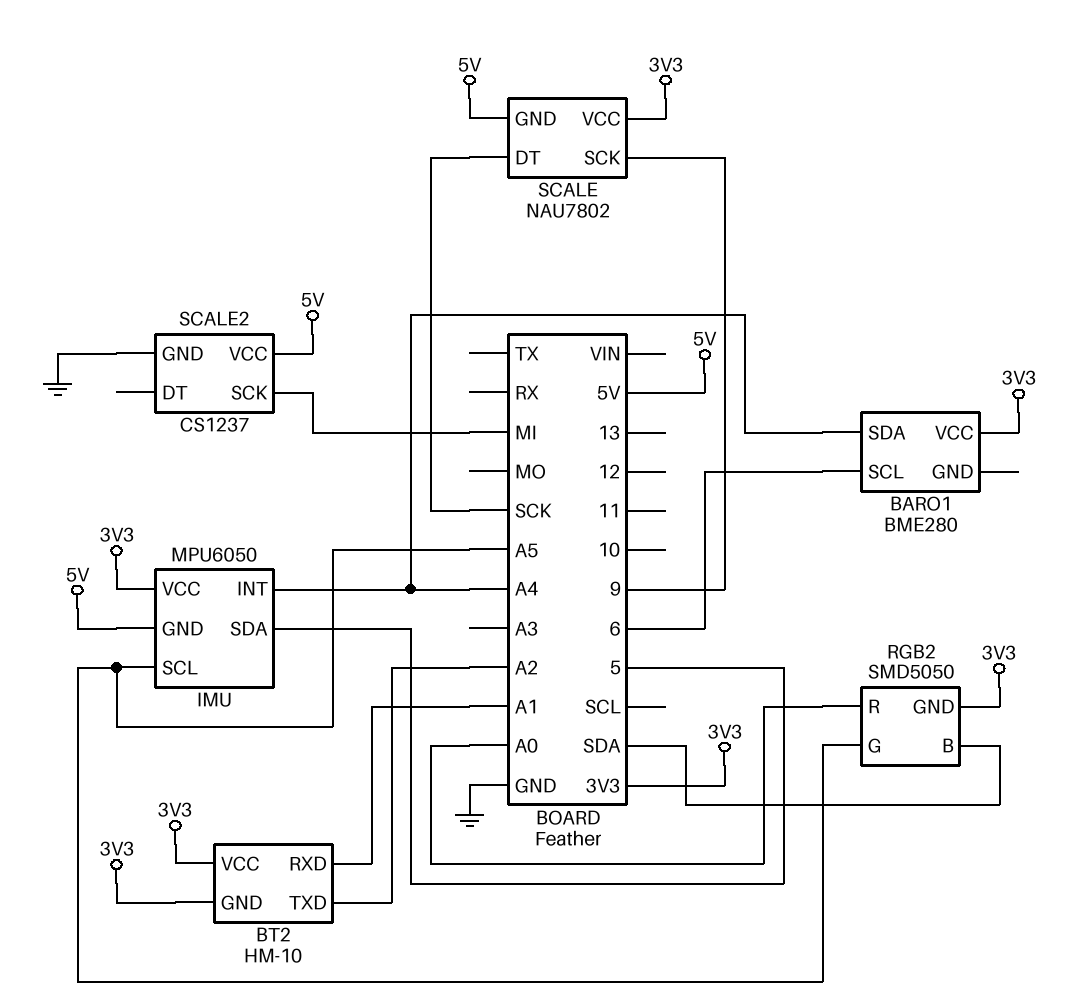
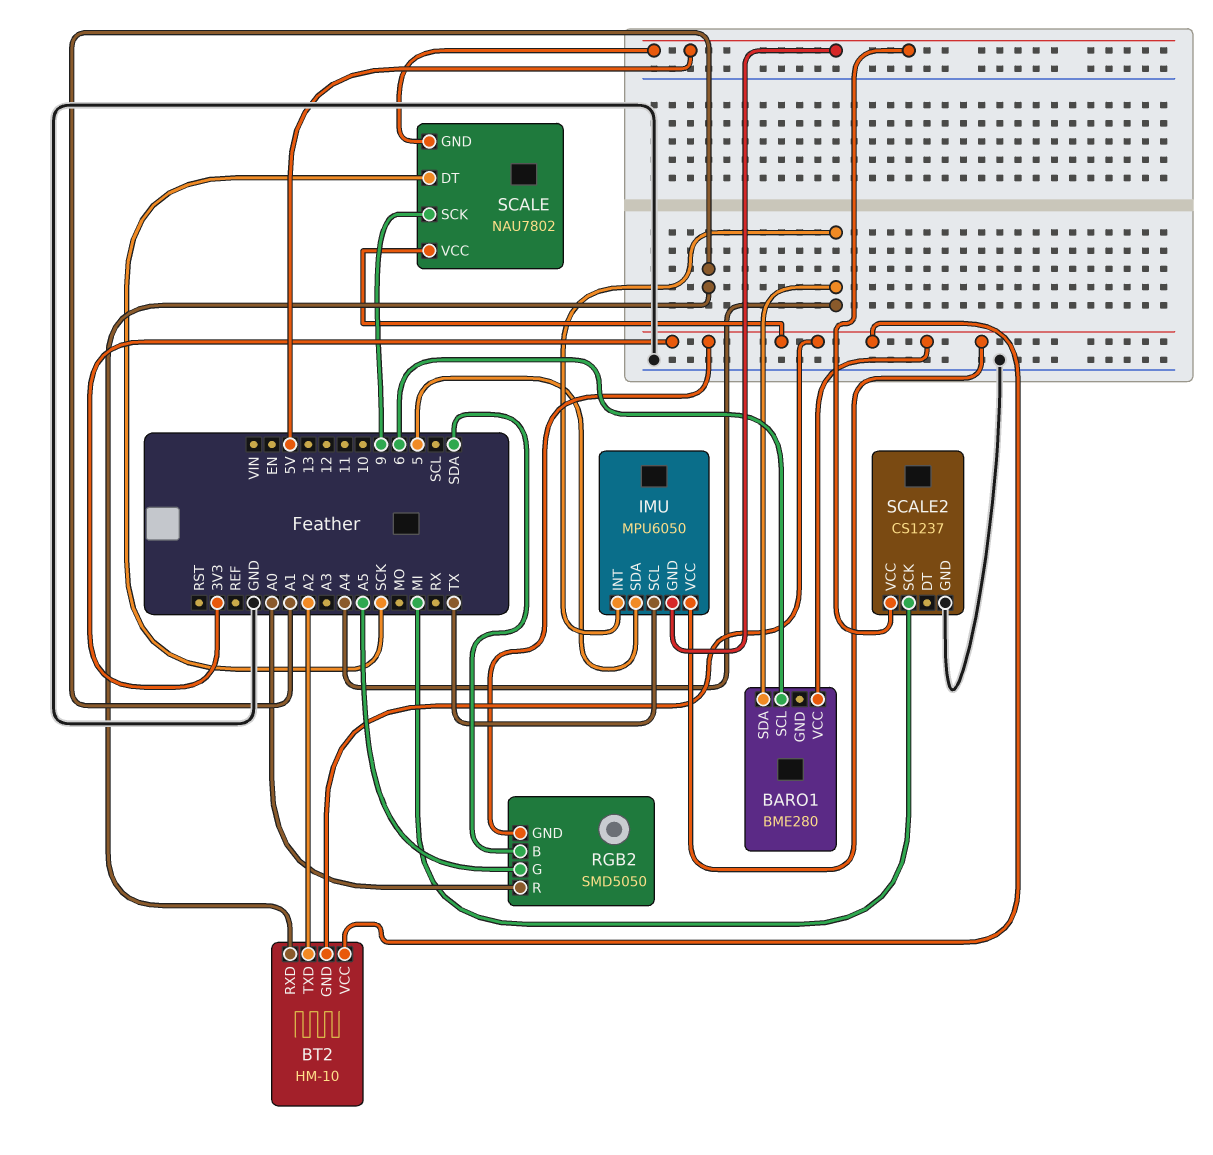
IMU pin SCL: A5 -> TX

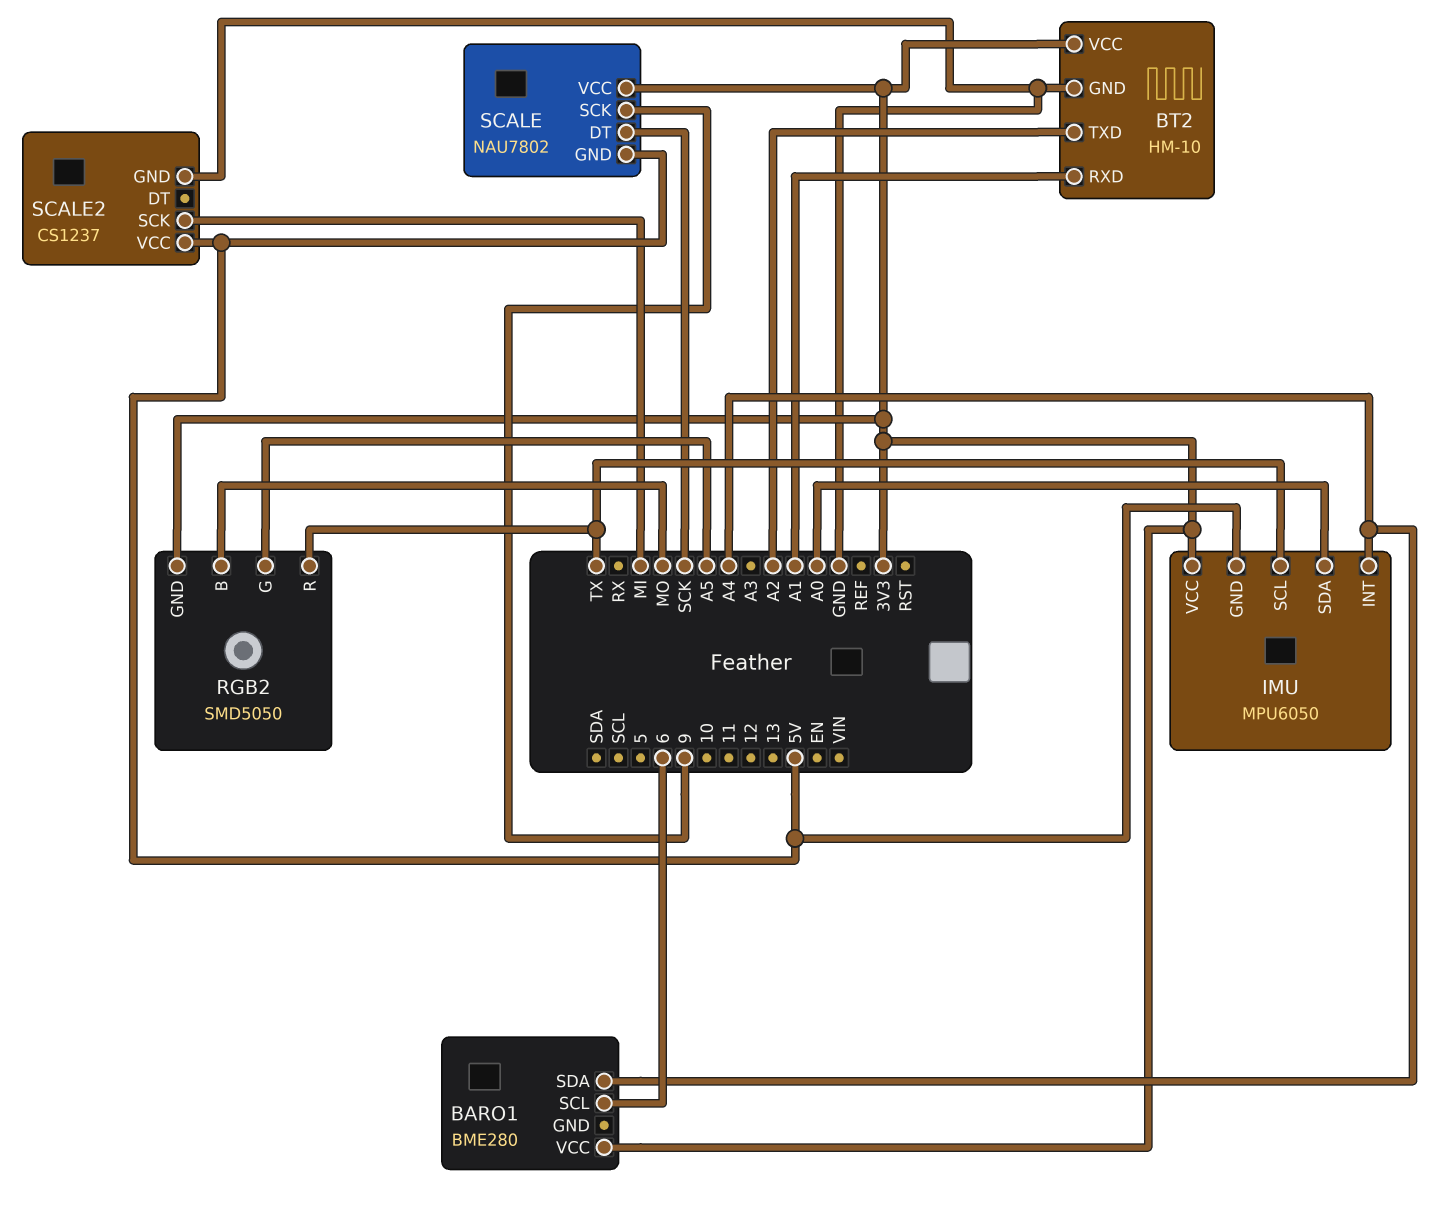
BT2 pin GND: 3V3 -> GND
IMU pin SDA: 5 -> A0
RGB2 pin B: SDA -> MO
RGB2 pin R: A0 -> TX

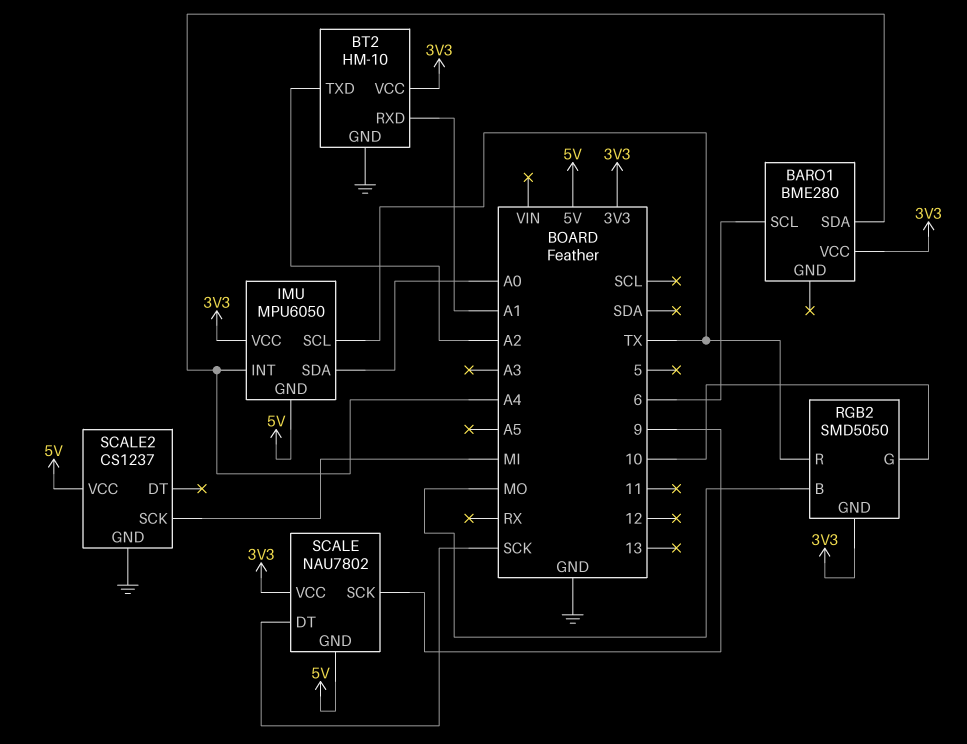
RGB2 pin G: A5 -> 10

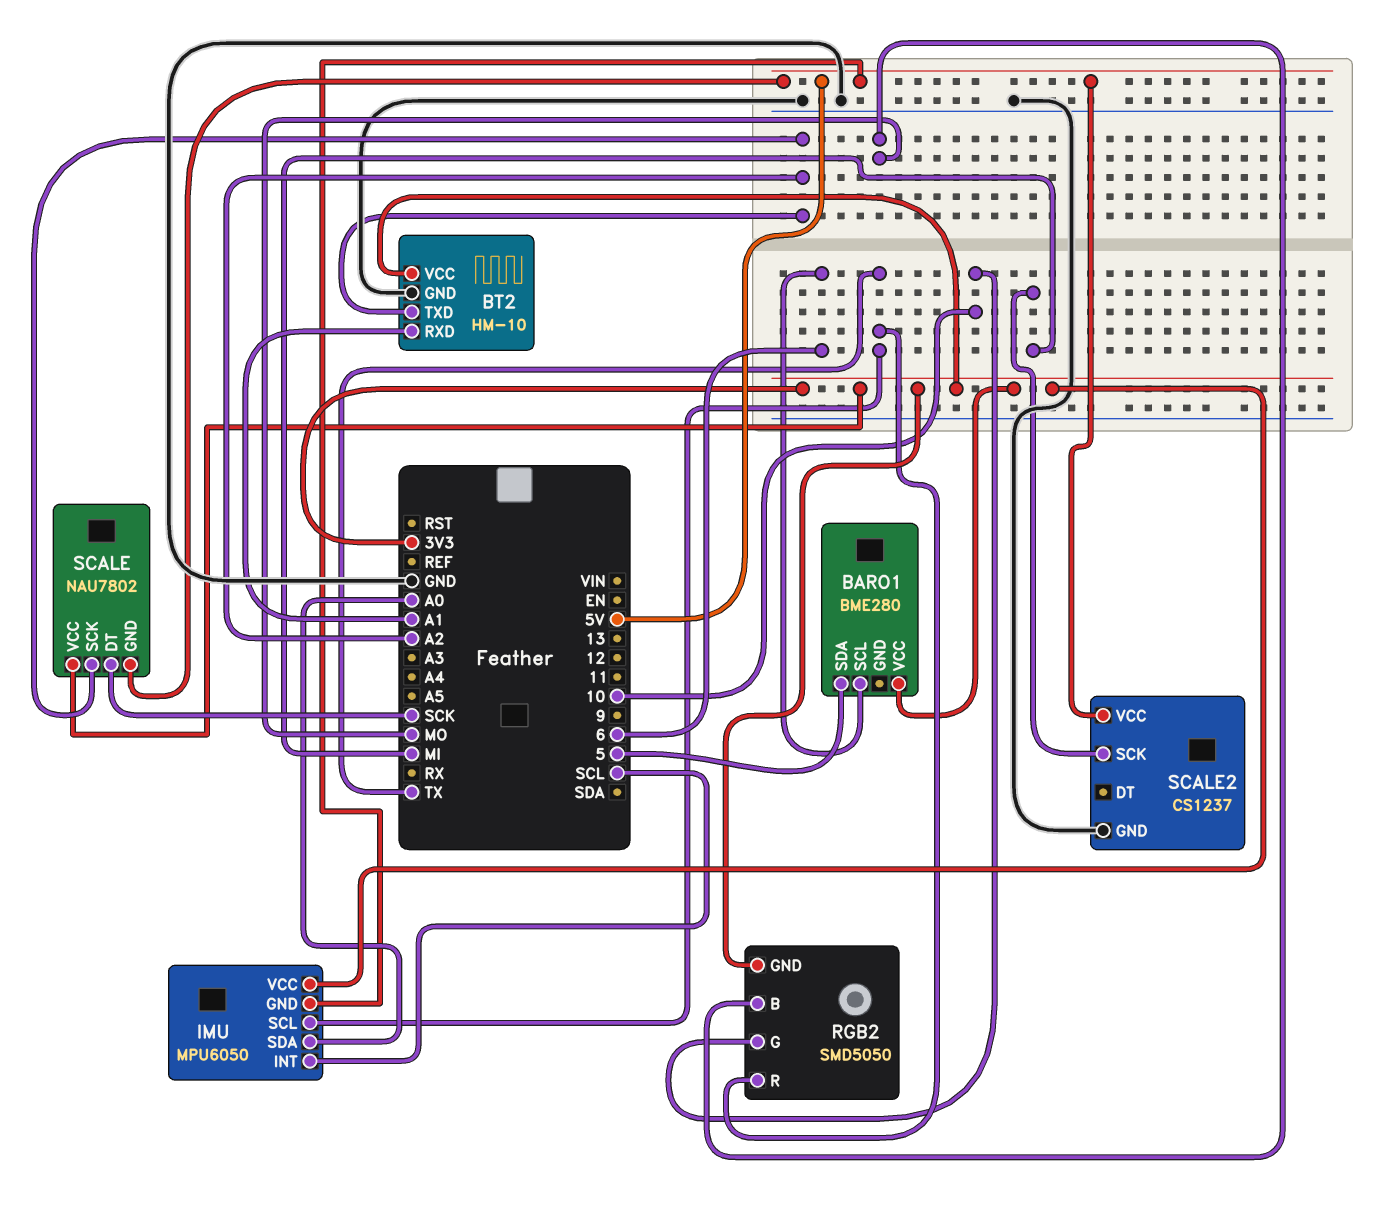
BARO1 pin SDA: A4 -> 5
IMU pin INT: A4 -> SCL
SCALE pin SCK: 9 -> A2

